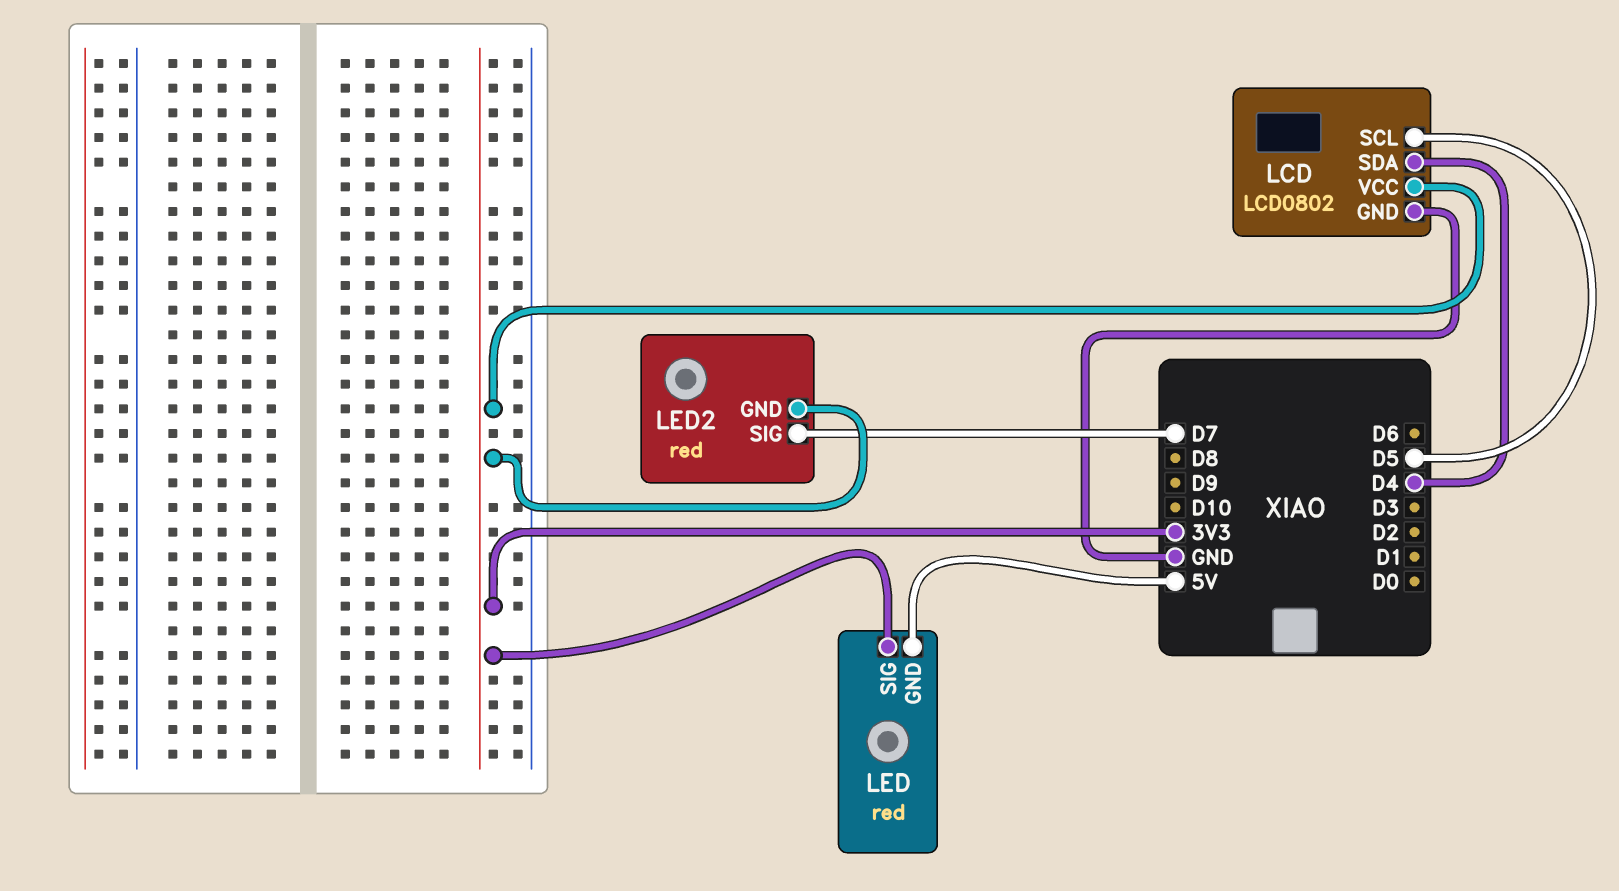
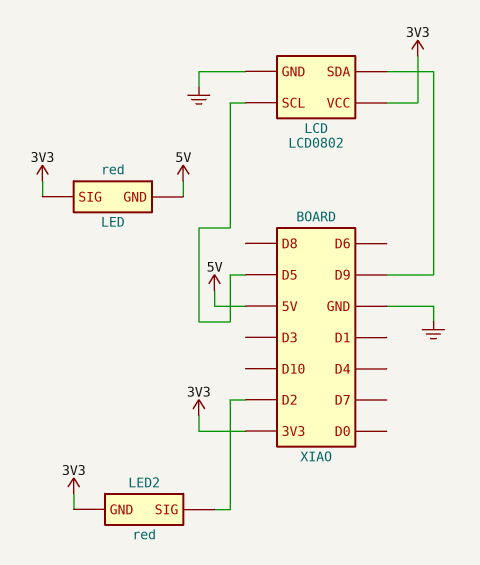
LCD pin SDA: D4 -> D9
LED2 pin SIG: D7 -> D2

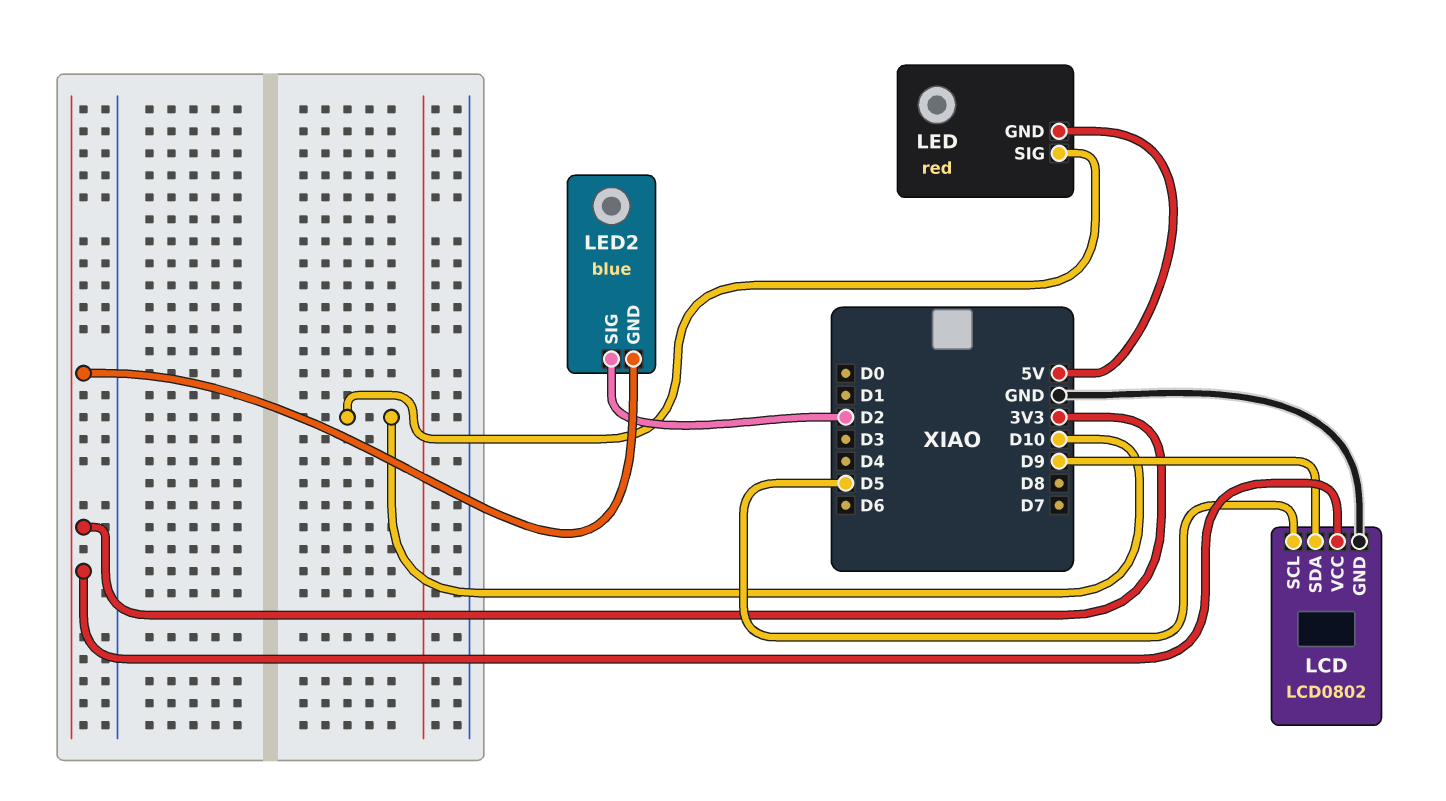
LED pin SIG: 3V3 -> D10
LED2: red -> blue

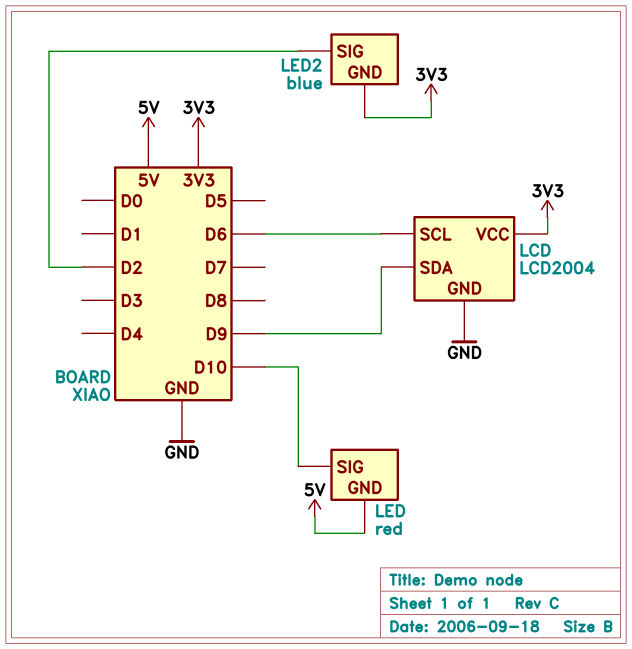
LCD: LCD0802 -> LCD2004
LCD pin SCL: D5 -> D6

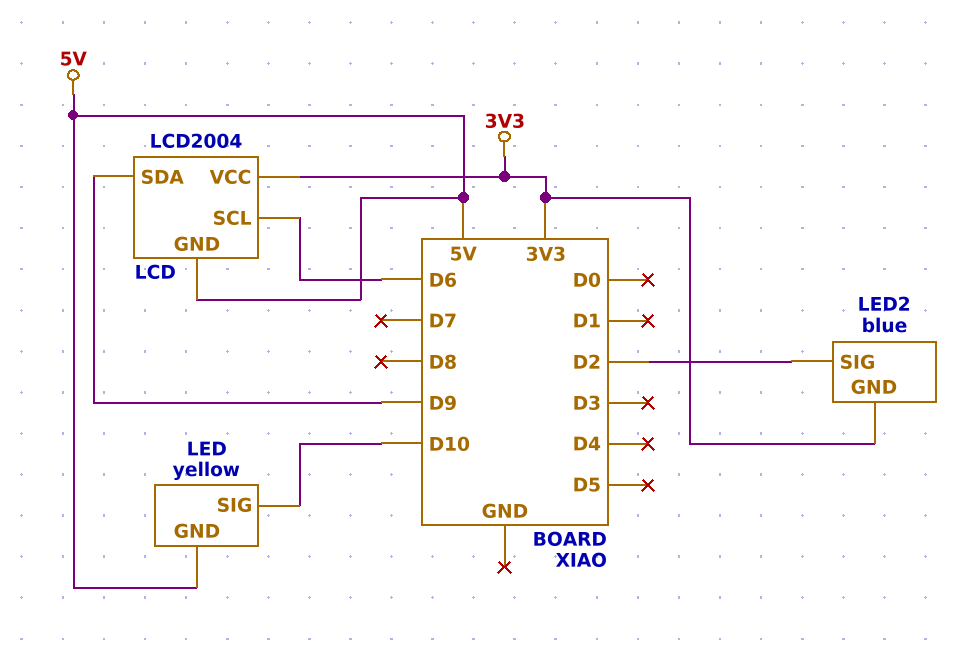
LCD pin GND: GND -> 5V
LED: red -> yellow

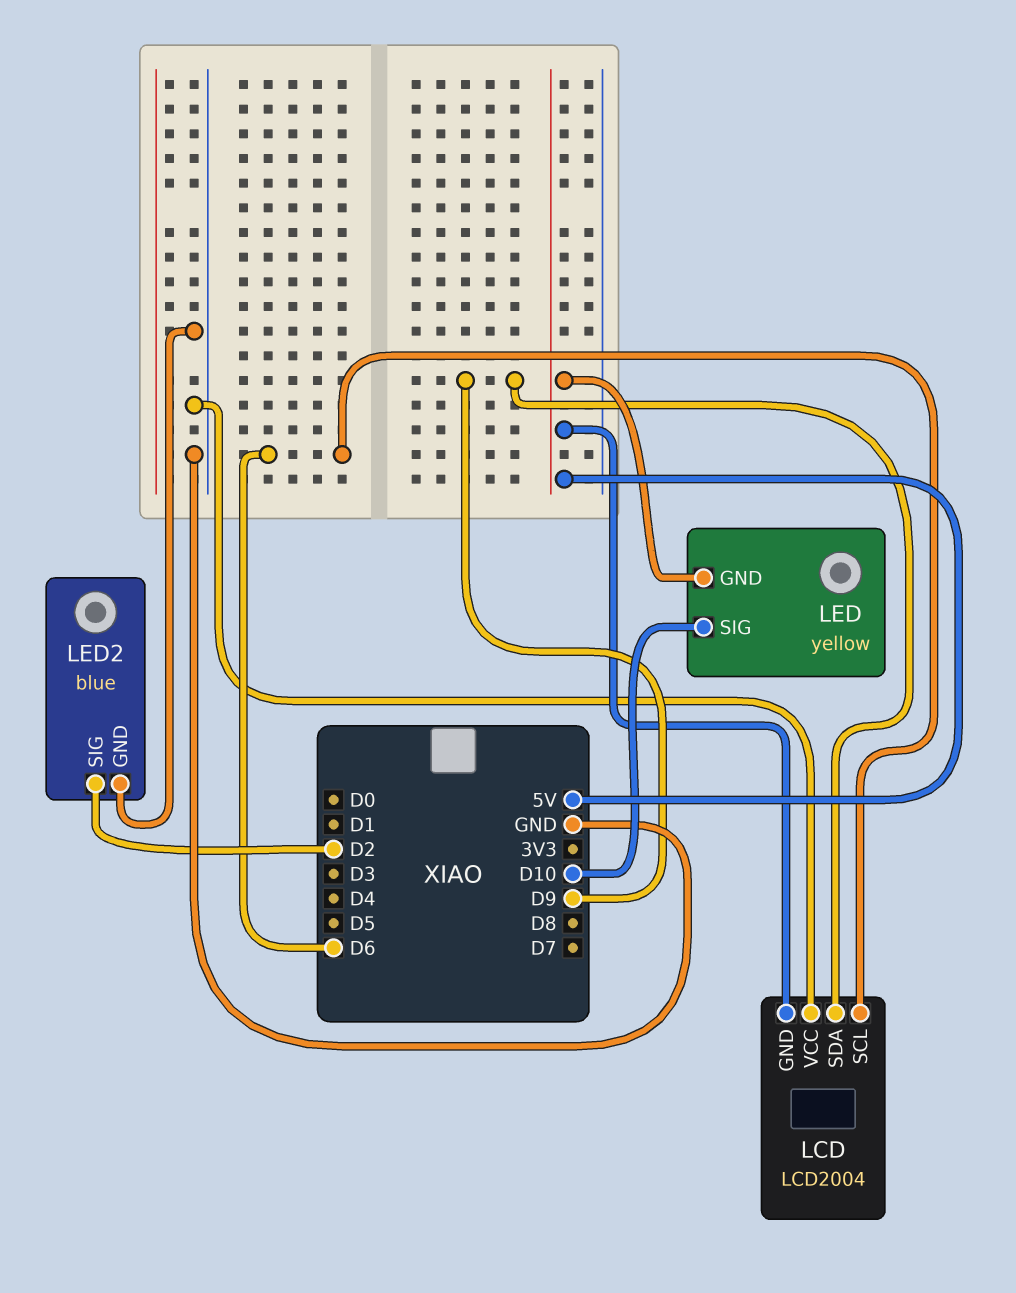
LCD pin VCC: 3V3 -> GND
LED2 pin GND: 3V3 -> GND

